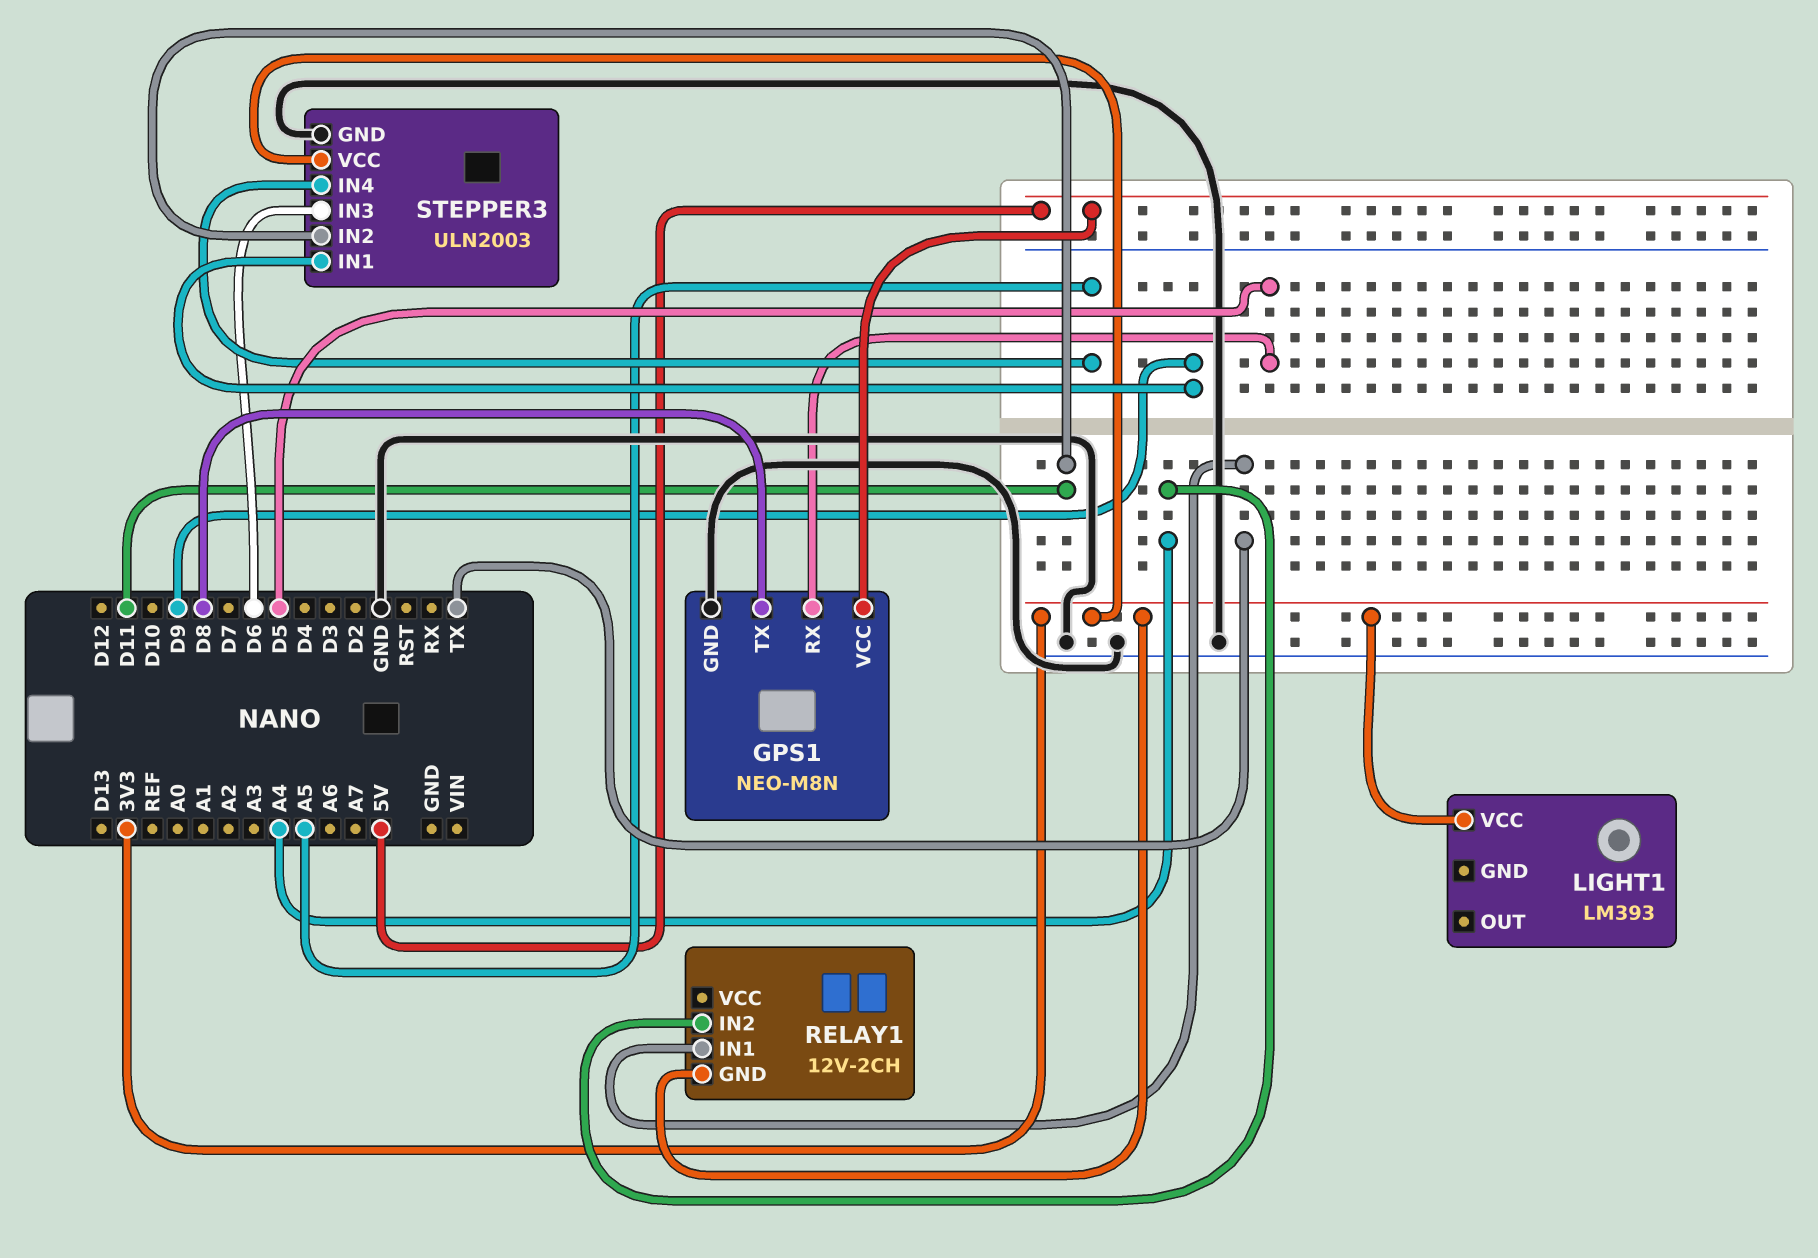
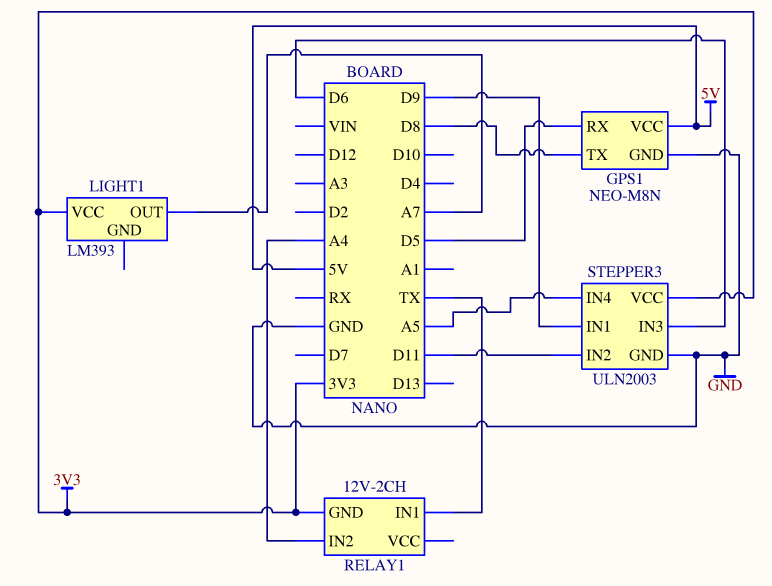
LIGHT1 pin OUT: none -> A7

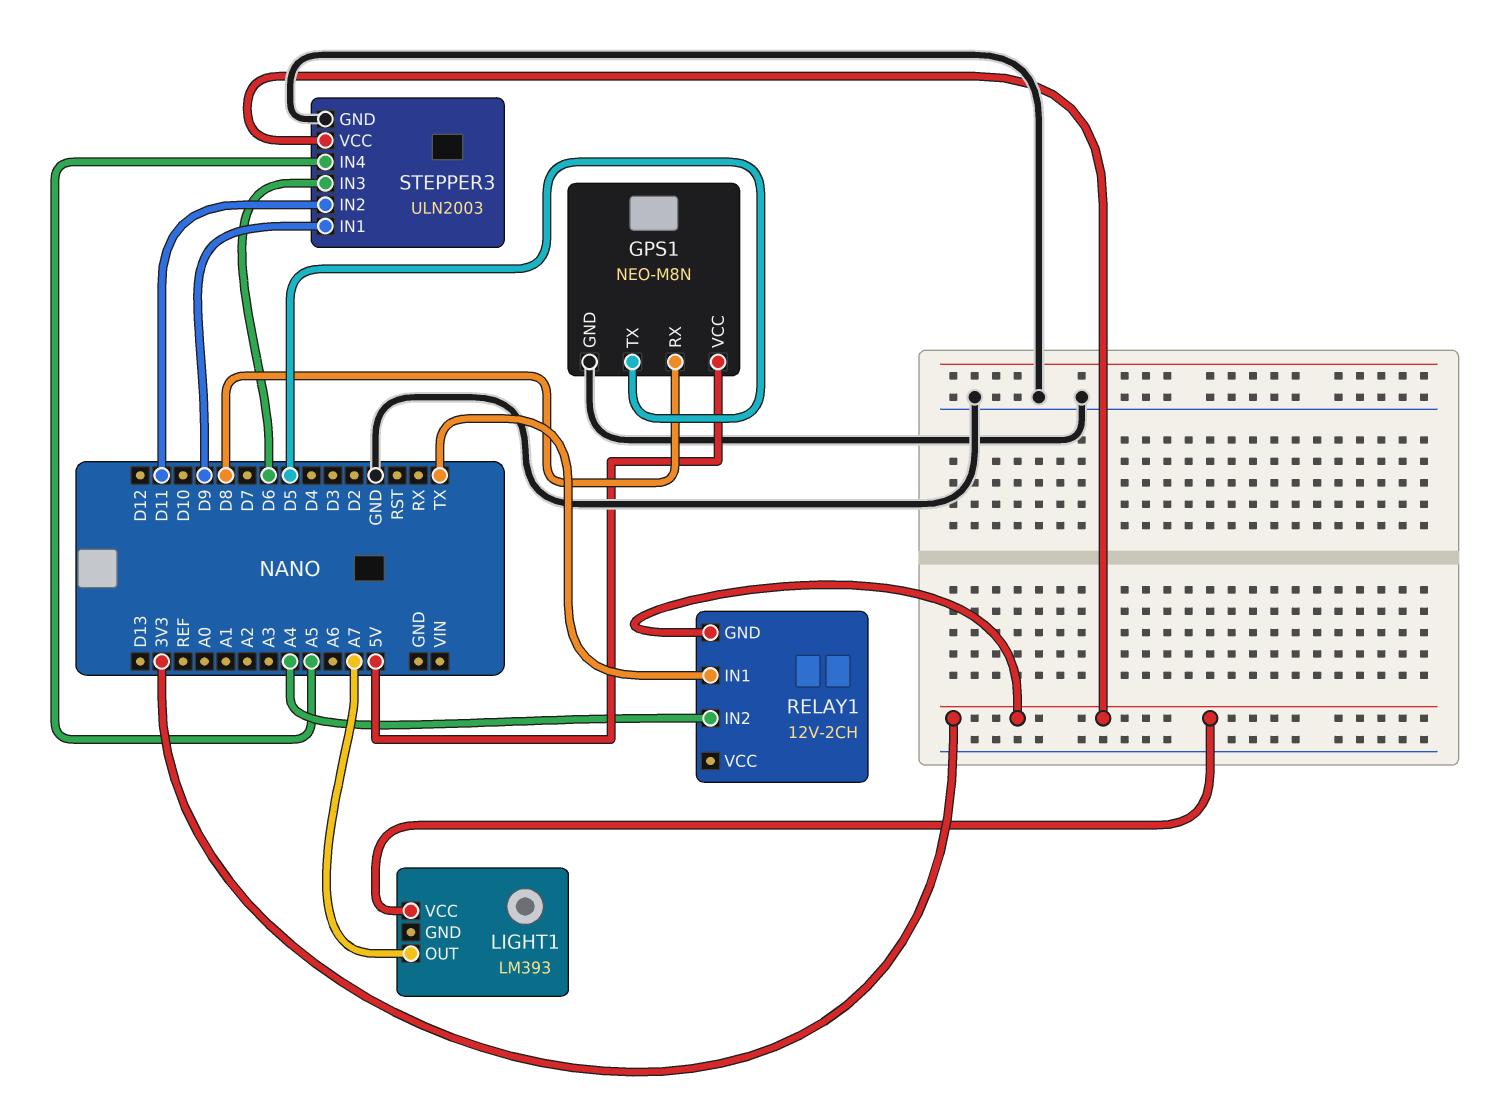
GPS1 pin RX: D5 -> D8
GPS1 pin TX: D8 -> D5

